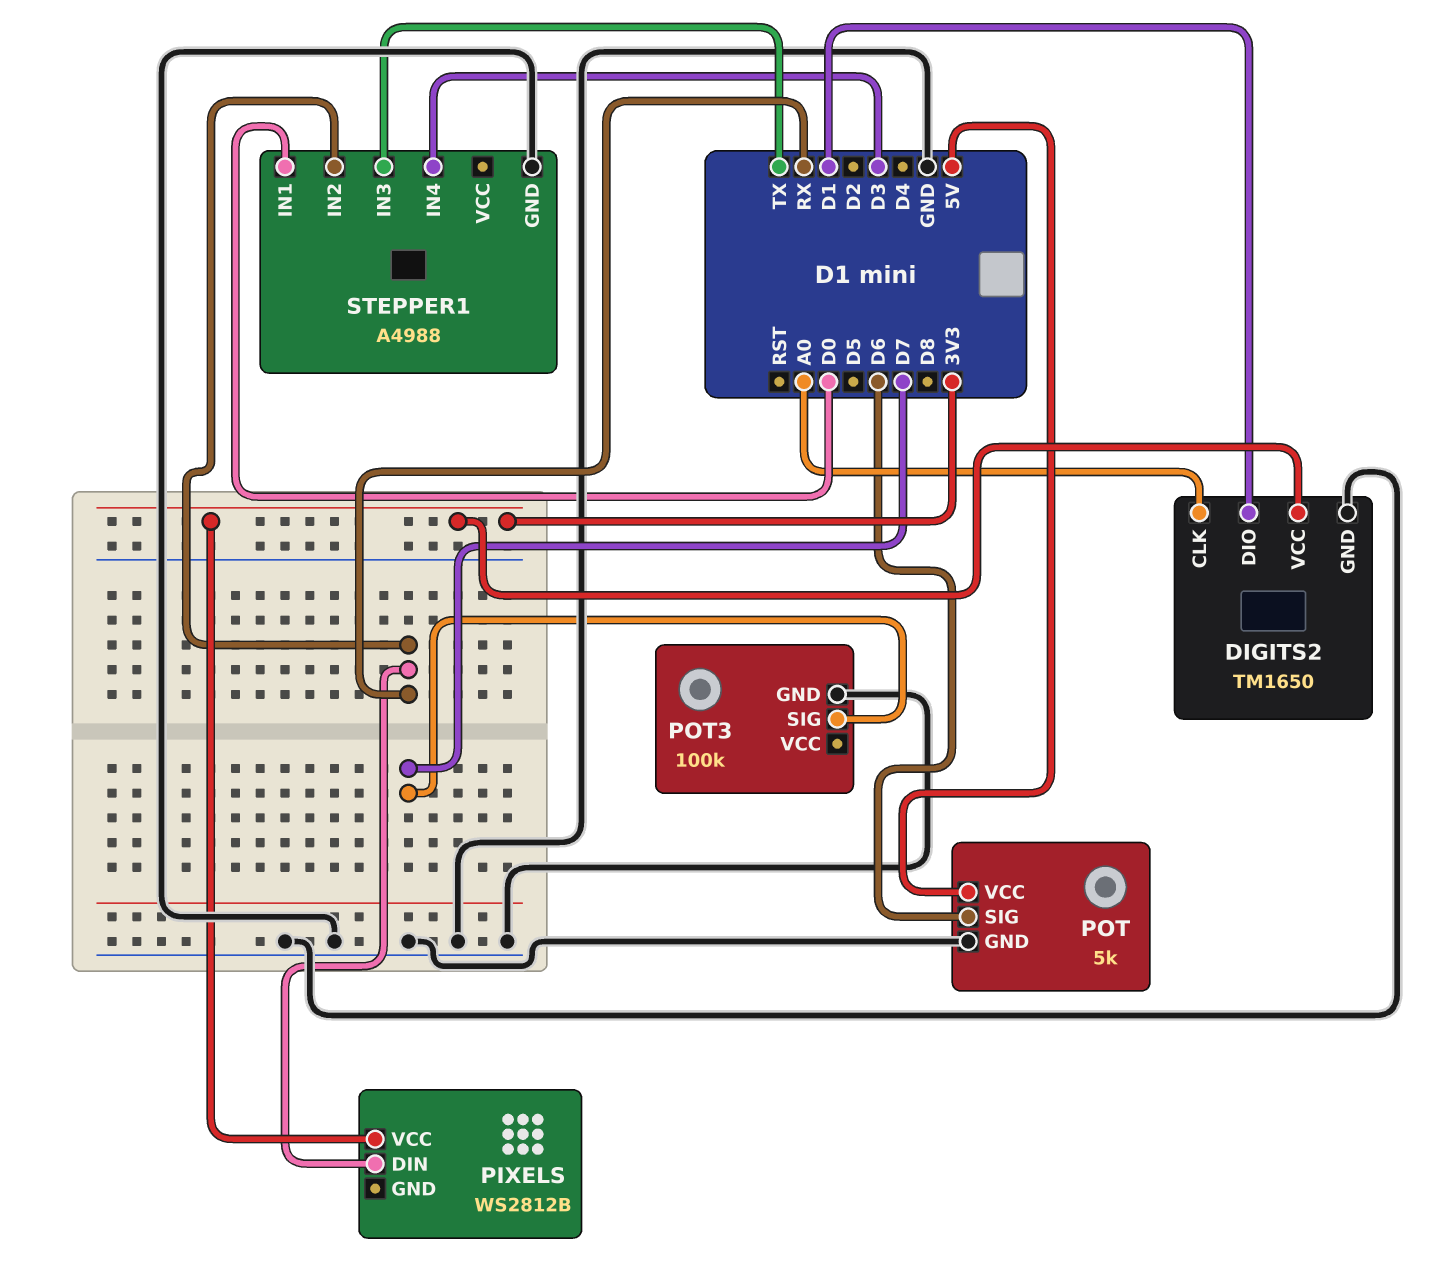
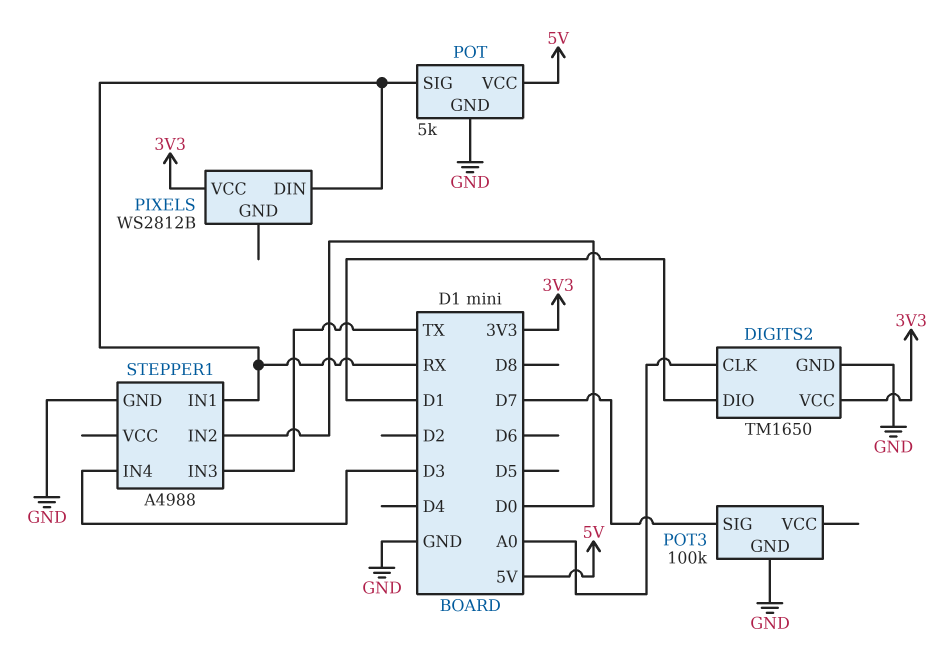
POT pin SIG: D6 -> RX
STEPPER1 pin IN1: D0 -> RX
STEPPER1 pin IN2: RX -> D0

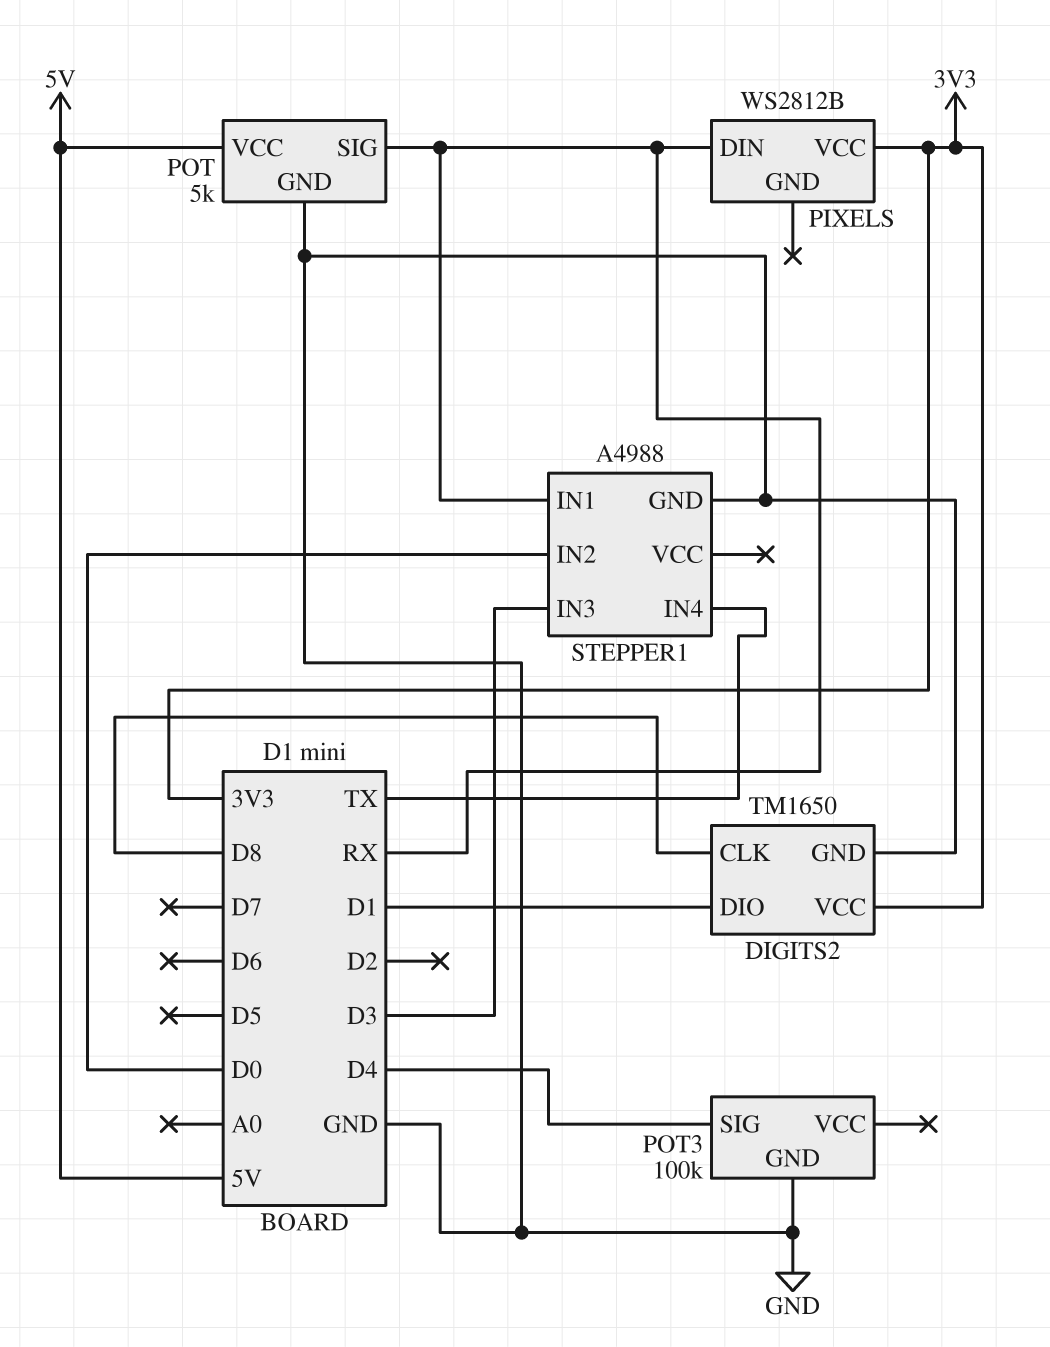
DIGITS2 pin CLK: A0 -> D8
POT3 pin SIG: D7 -> D4
STEPPER1 pin IN3: TX -> D3
STEPPER1 pin IN4: D3 -> TX

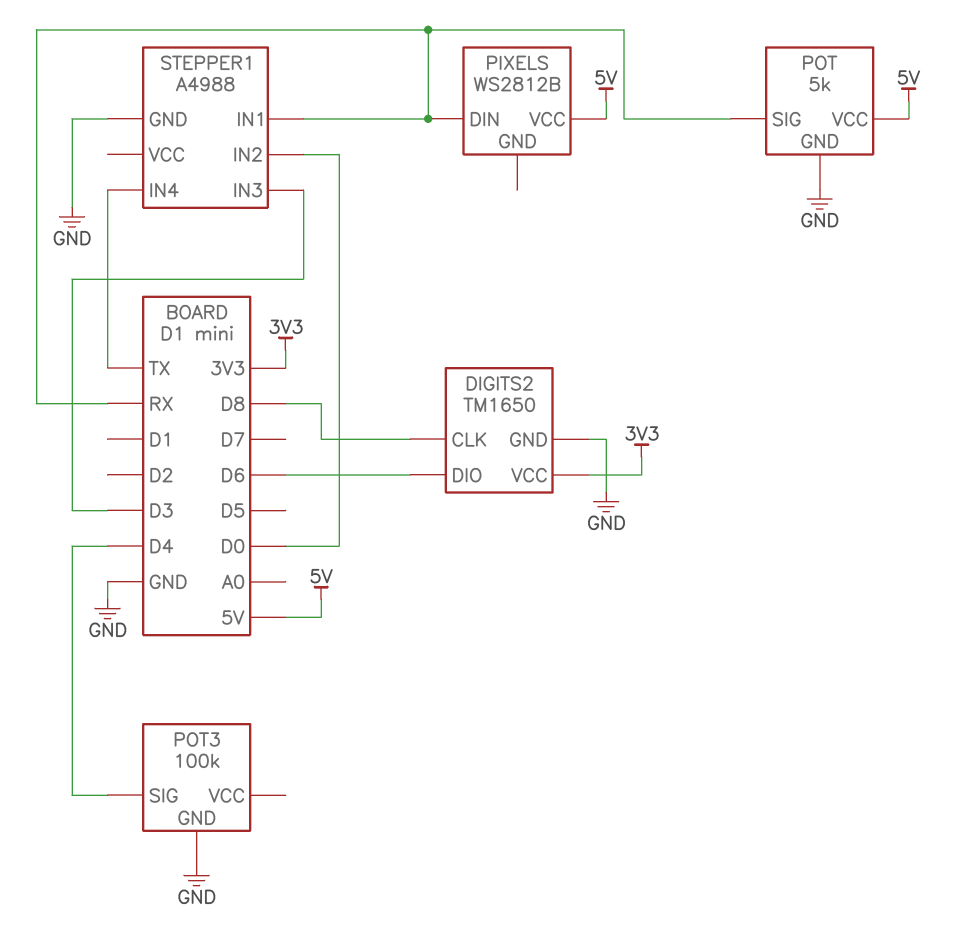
DIGITS2 pin DIO: D1 -> D6
PIXELS pin VCC: 3V3 -> 5V

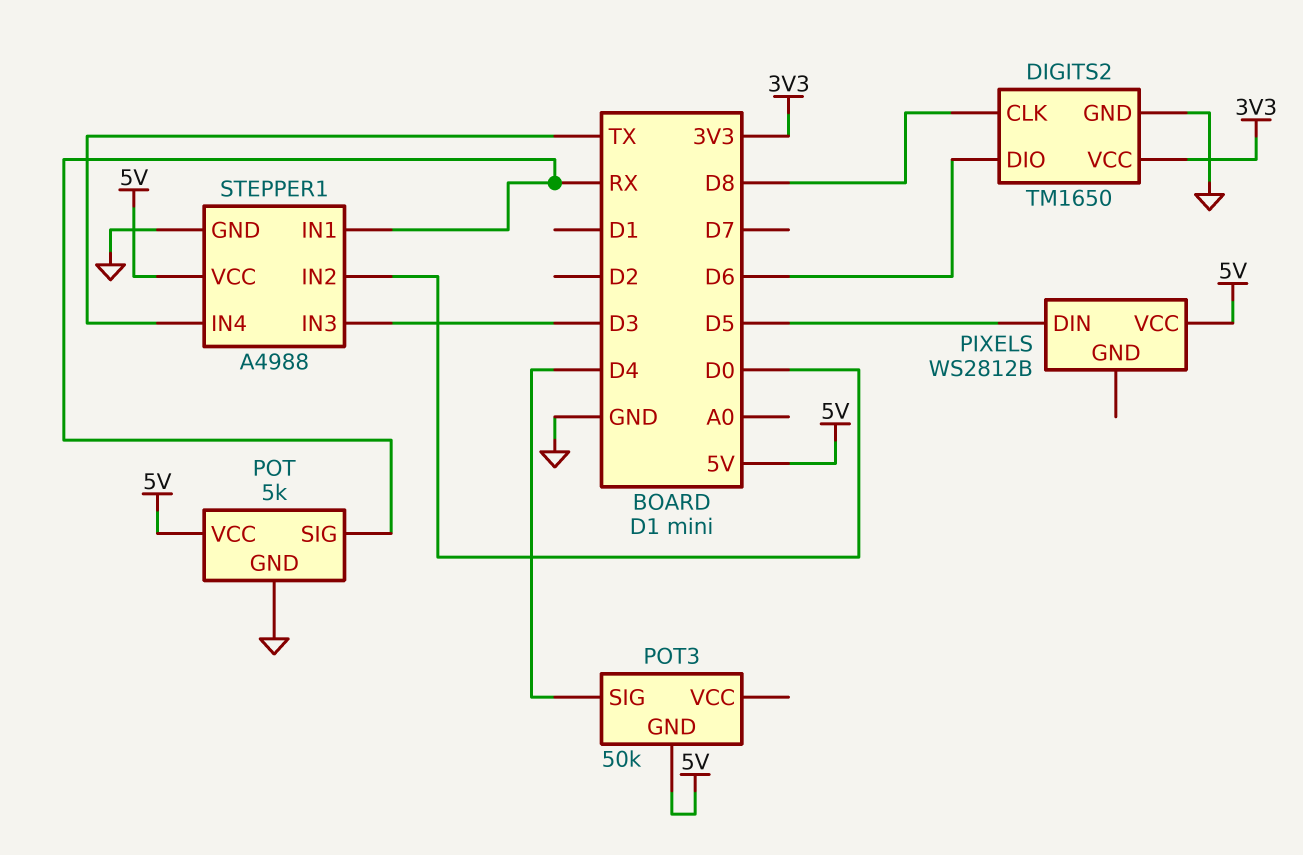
PIXELS pin DIN: RX -> D5
POT3: 100k -> 50k
POT3 pin GND: GND -> 5V
STEPPER1 pin VCC: none -> 5V

